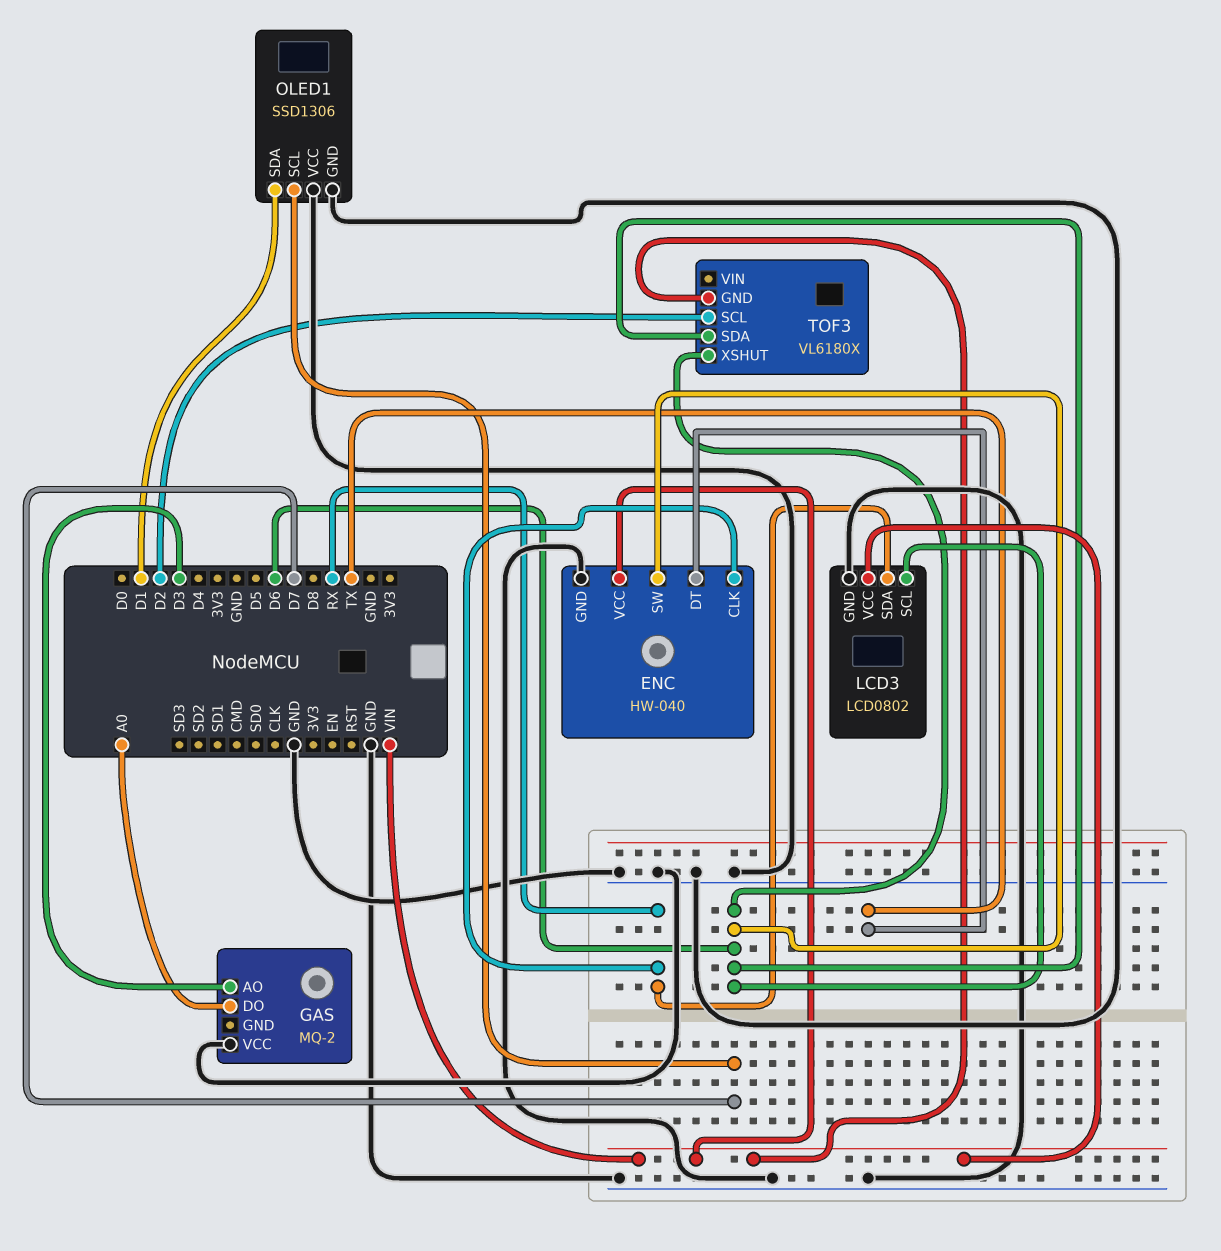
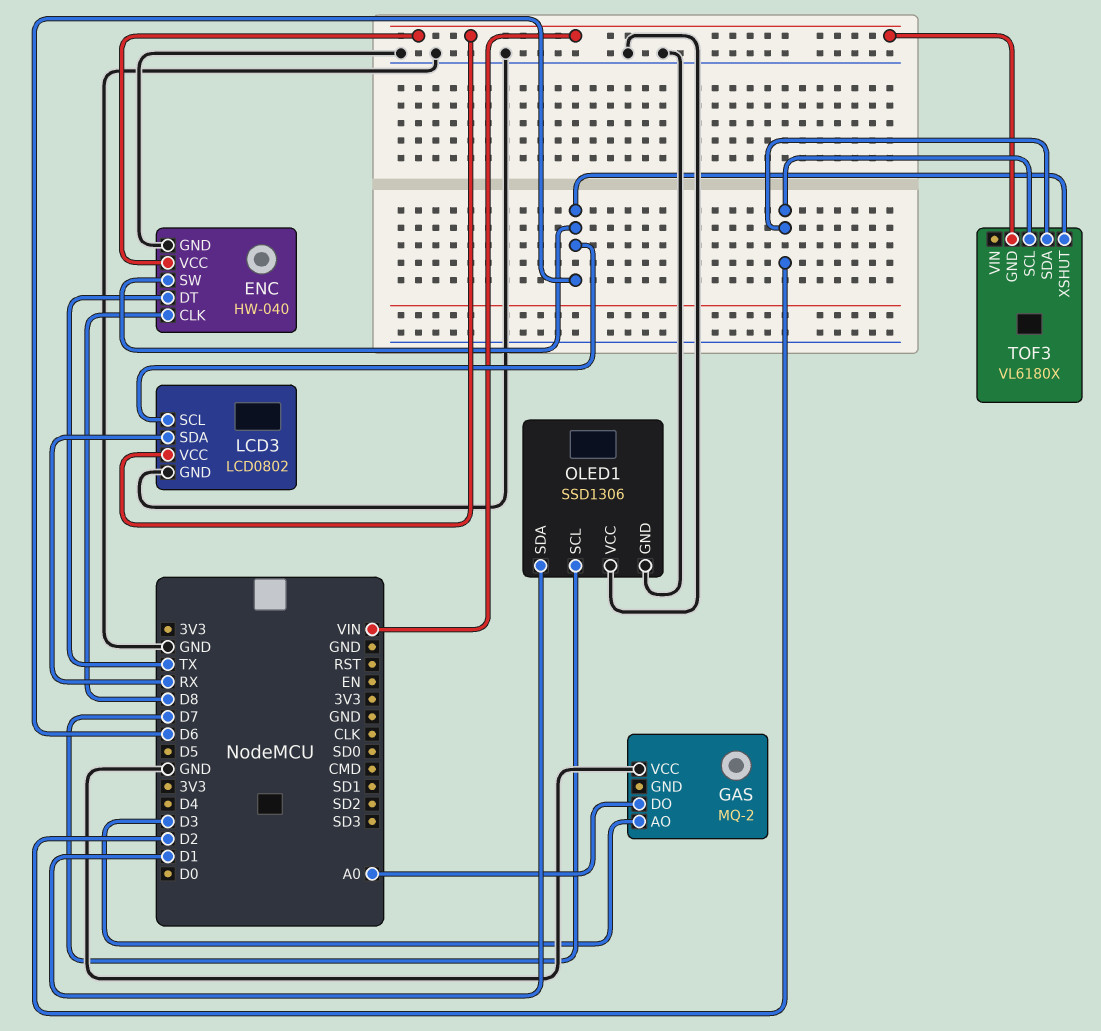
ENC pin CLK: RX -> D8
TOF3 pin SDA: D6 -> D2

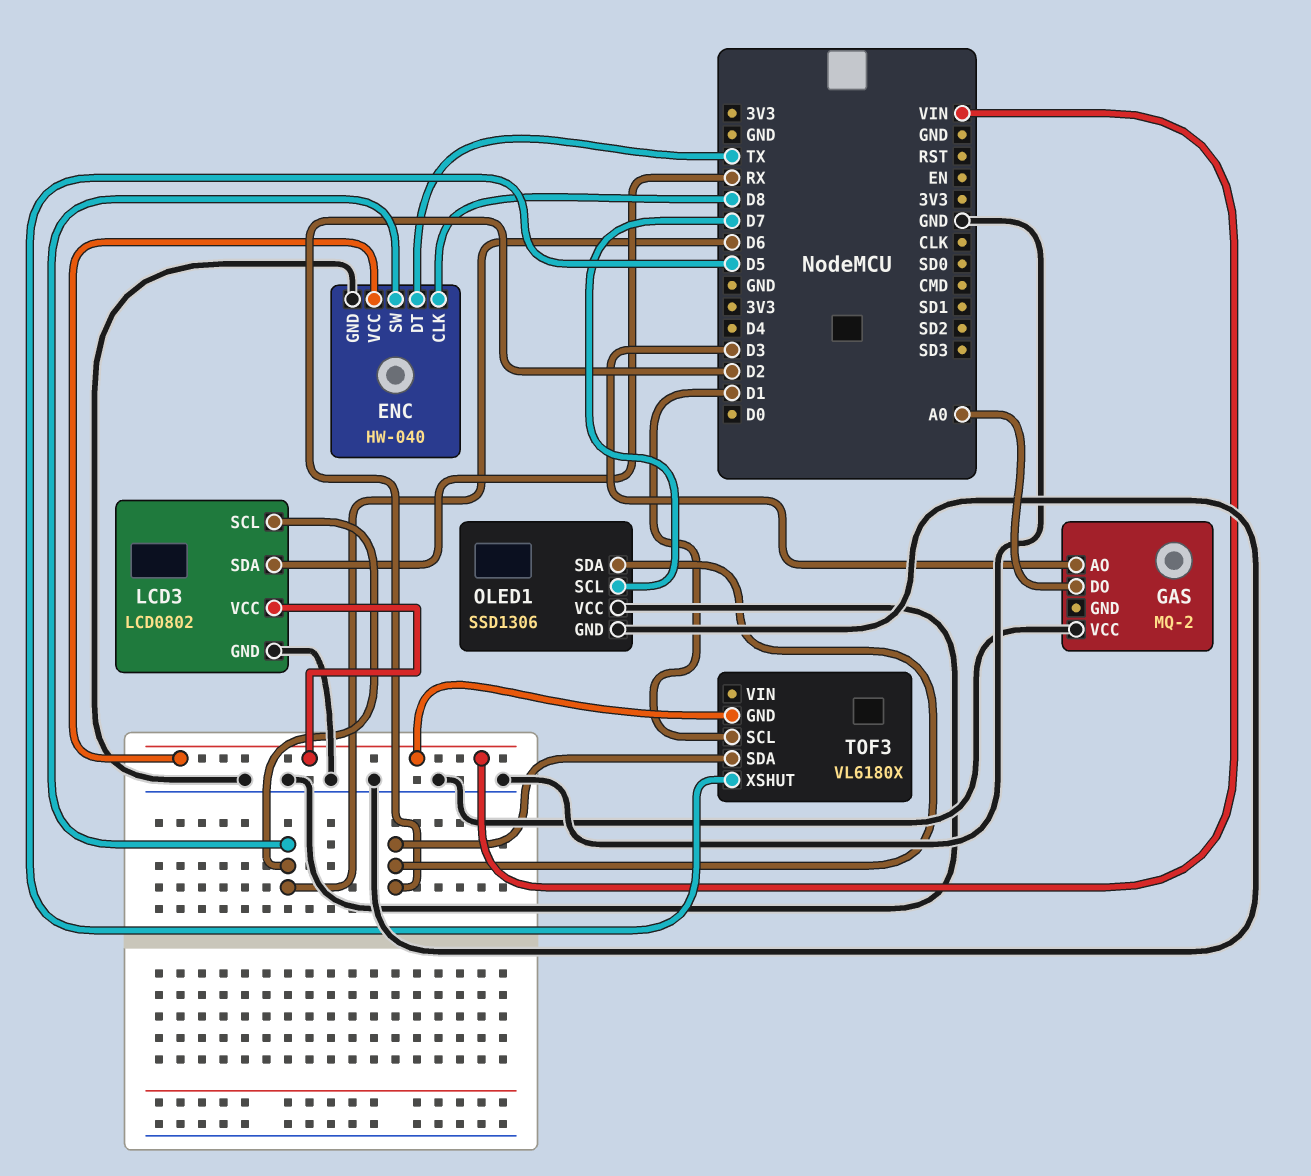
OLED1 pin SDA: D1 -> D2
TOF3 pin SCL: D2 -> D1
TOF3 pin XSHUT: D6 -> D5

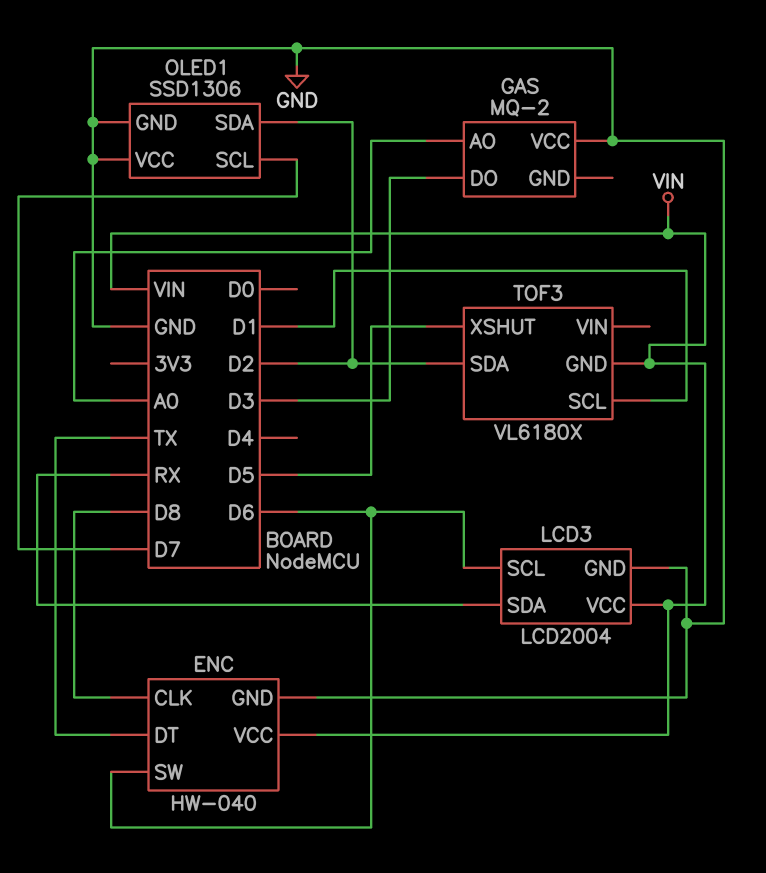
GAS pin AO: D3 -> A0
GAS pin DO: A0 -> D3
LCD3: LCD0802 -> LCD2004

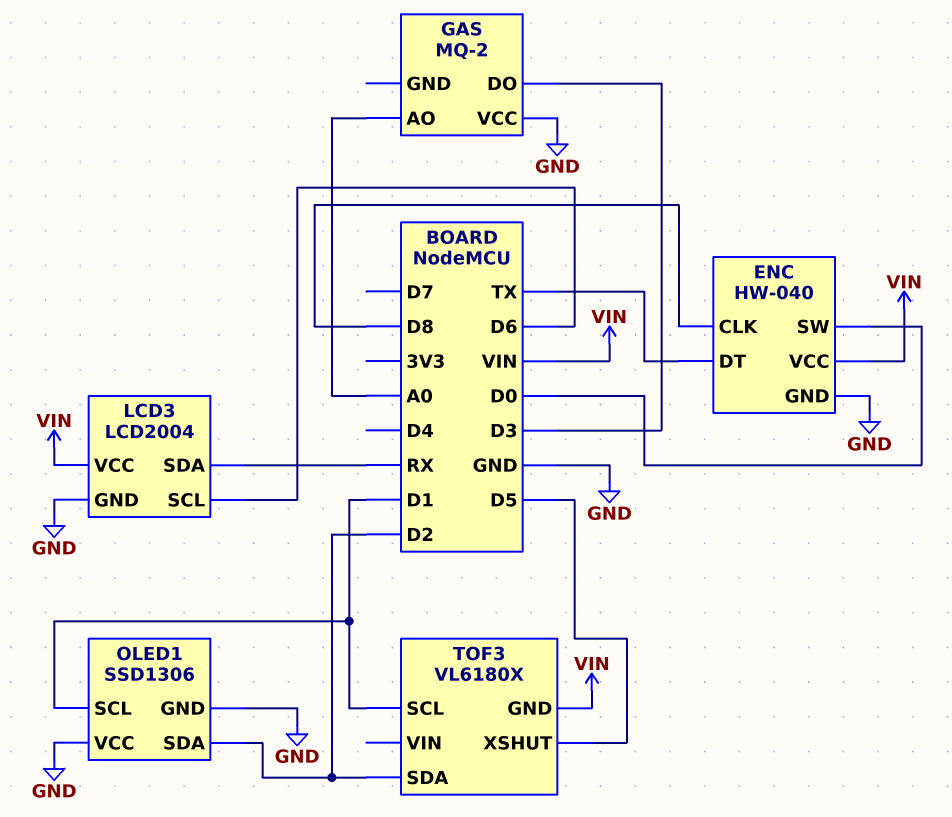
ENC pin SW: D6 -> D0
OLED1 pin SCL: D7 -> D1

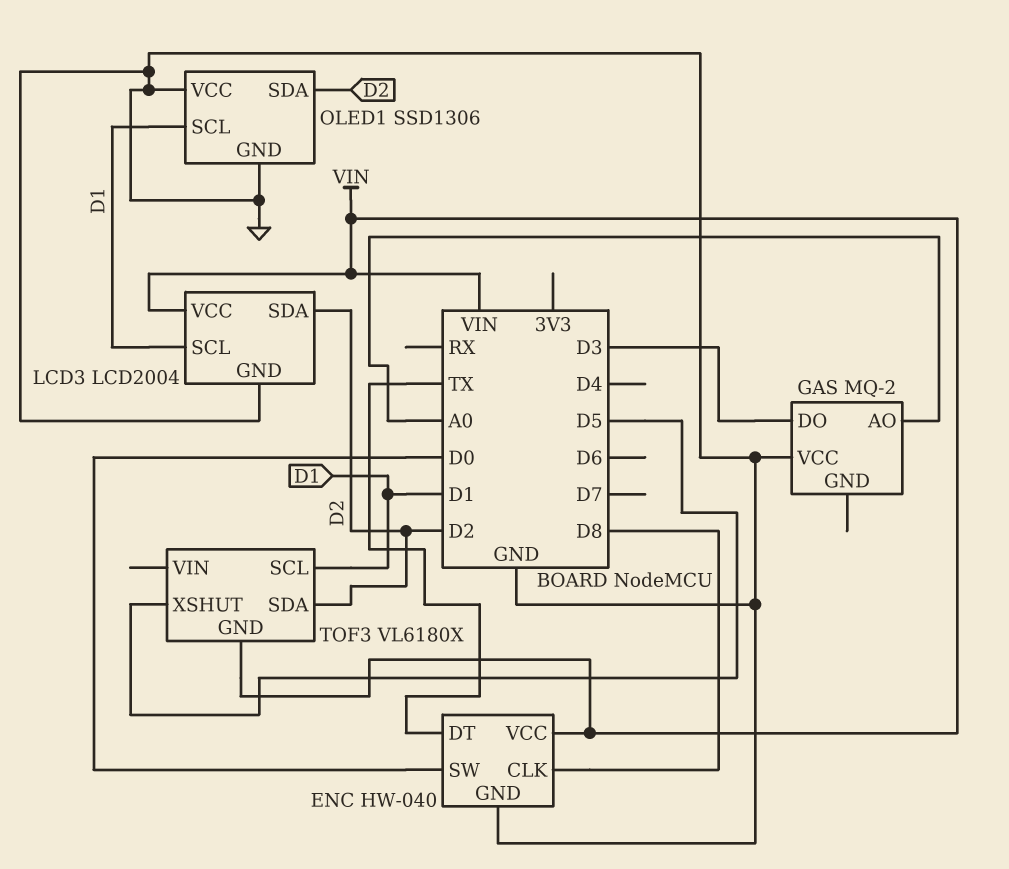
LCD3 pin SCL: D6 -> D1
LCD3 pin SDA: RX -> D2

